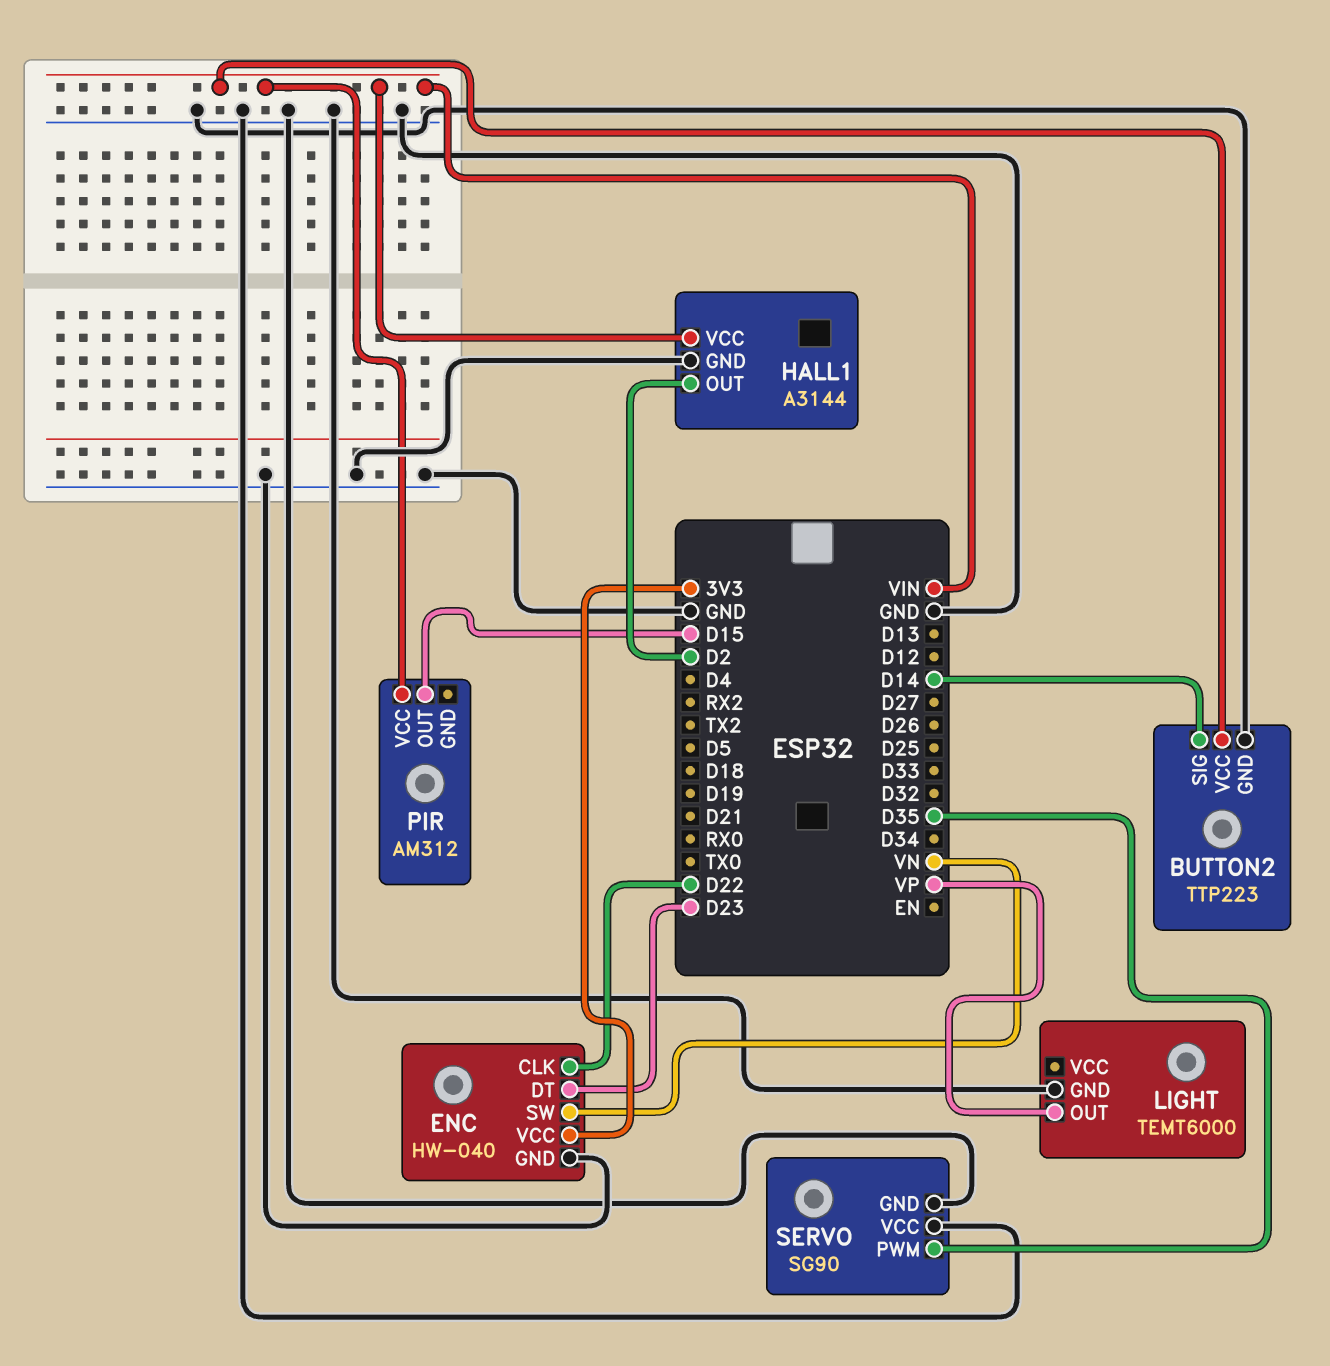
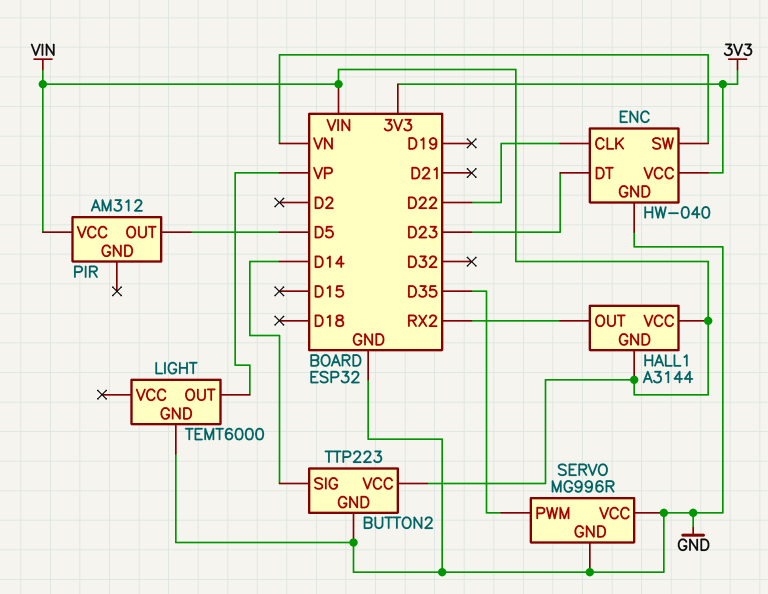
HALL1 pin GND: GND -> VIN
HALL1 pin OUT: D2 -> RX2
PIR pin OUT: D15 -> D5
SERVO: SG90 -> MG996R

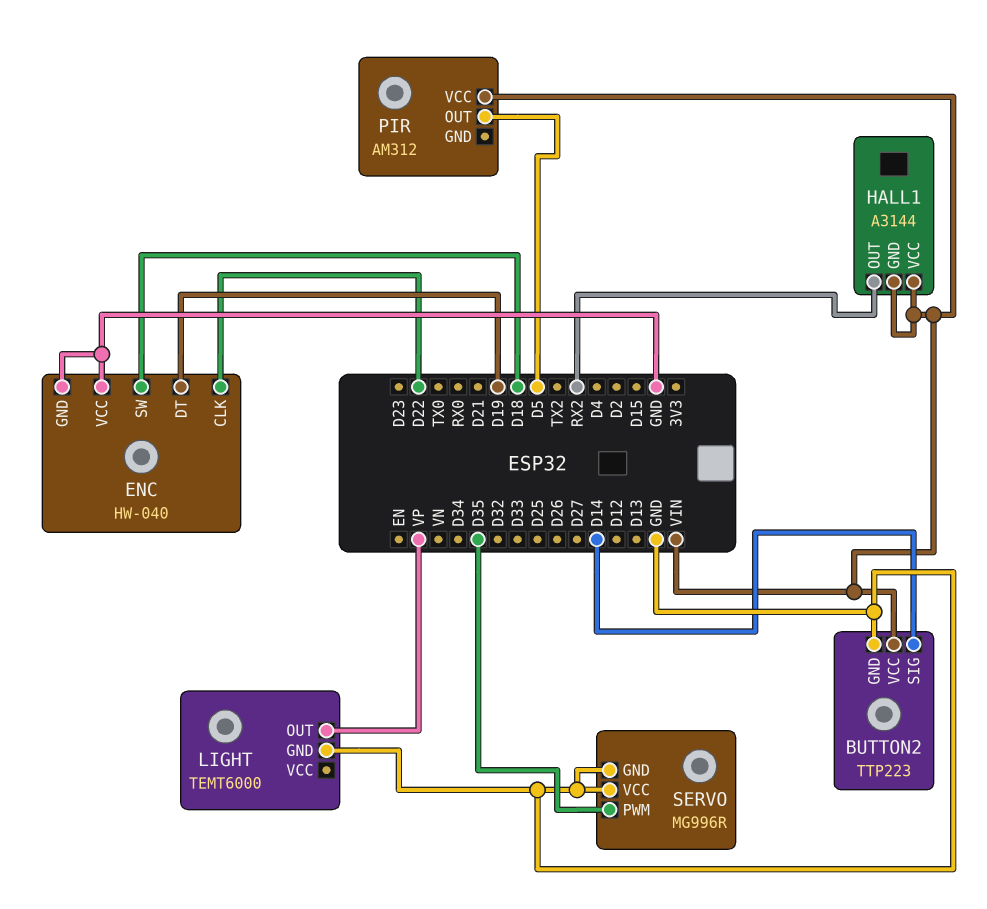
ENC pin DT: D23 -> D19
ENC pin SW: VN -> D18
ENC pin VCC: 3V3 -> GND

